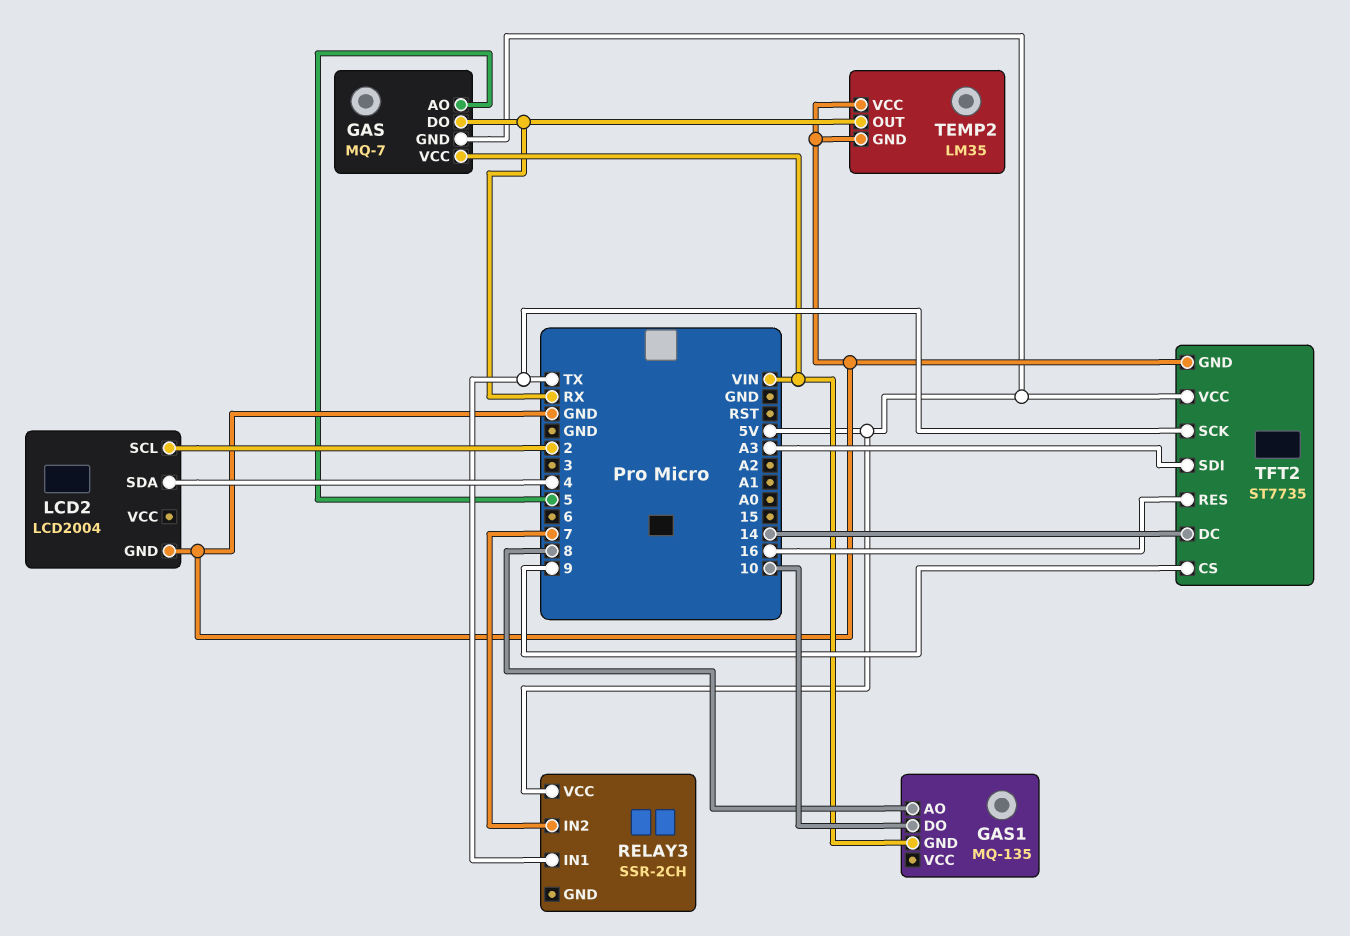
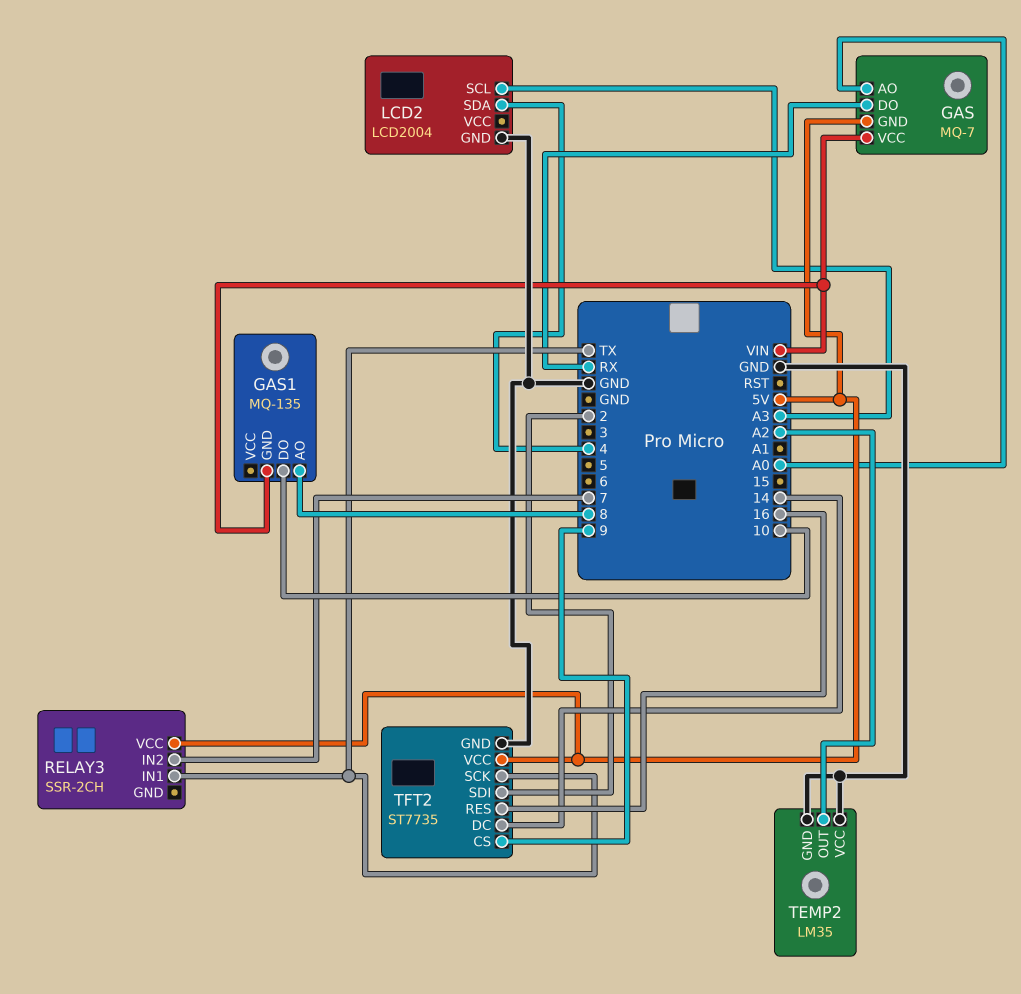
GAS pin AO: 5 -> A0
LCD2 pin SCL: 2 -> A3
TEMP2 pin OUT: RX -> A2
TFT2 pin SDI: A3 -> 2

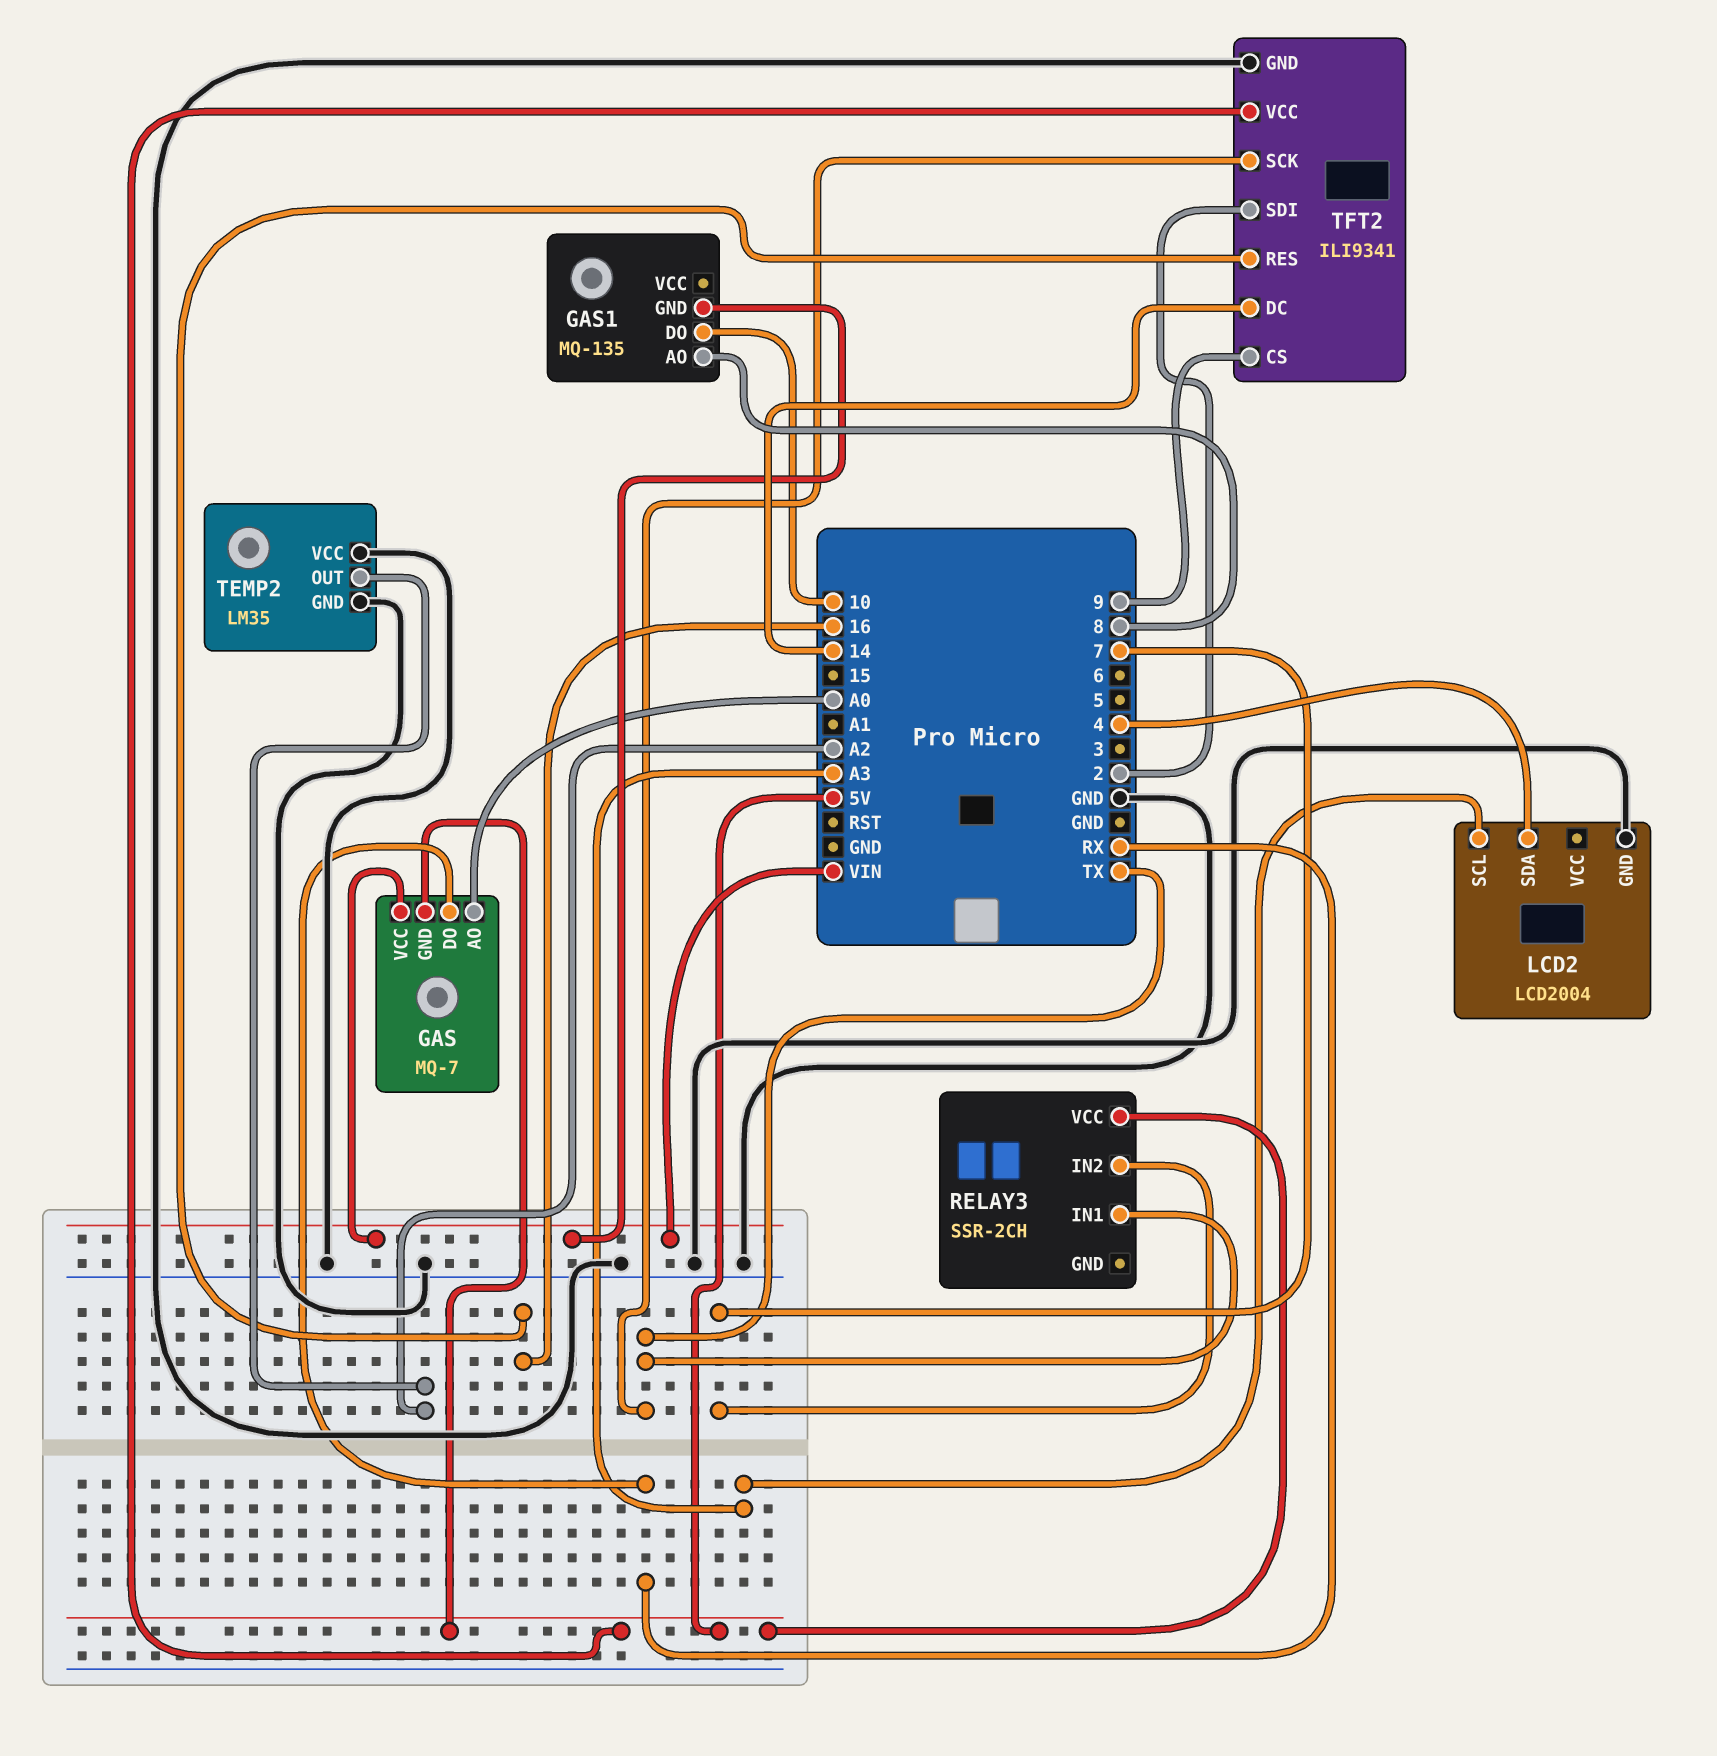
TFT2: ST7735 -> ILI9341

